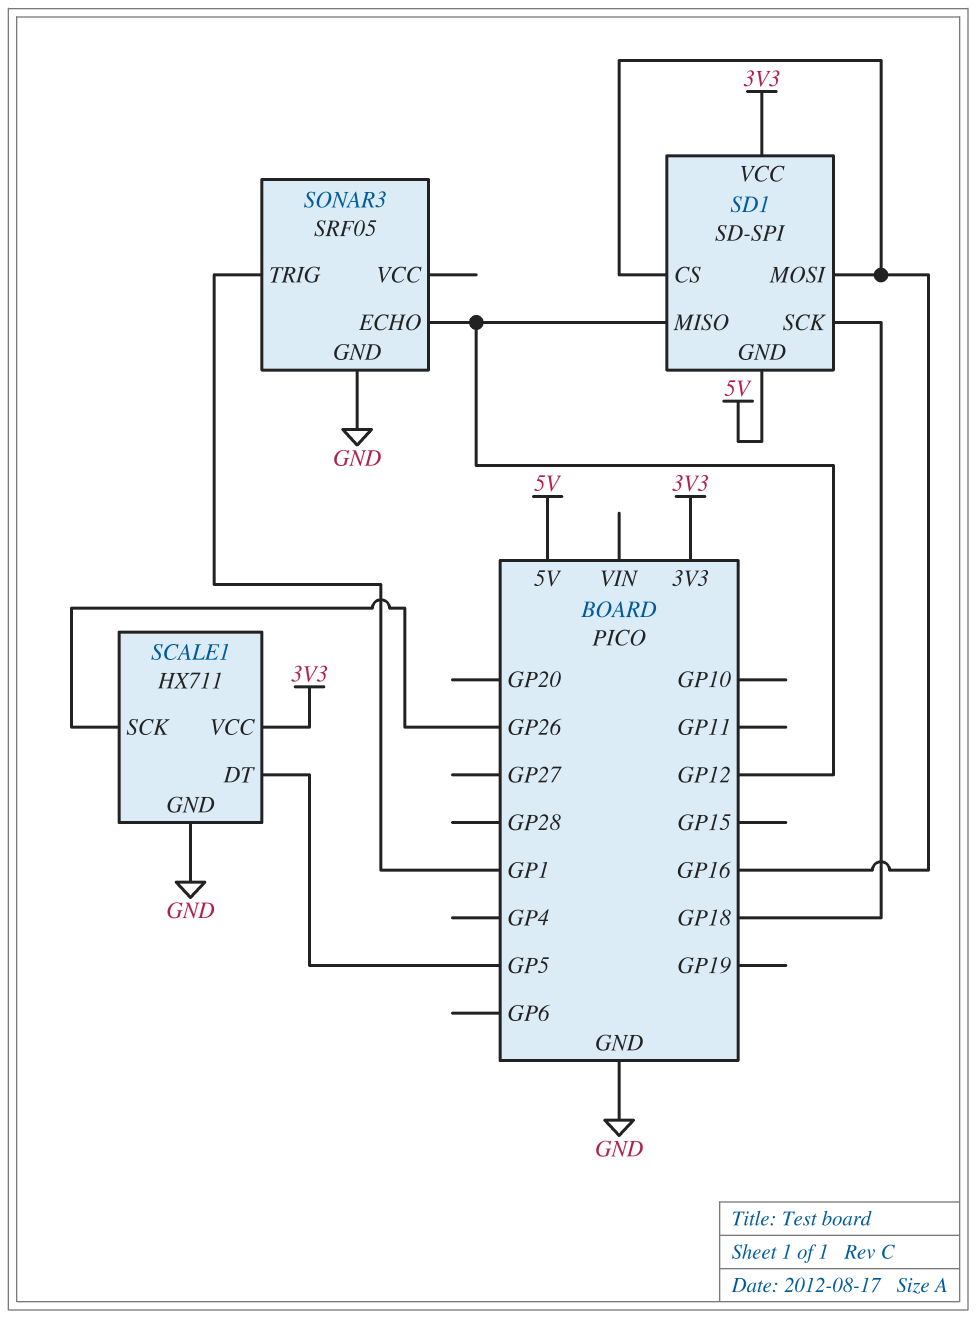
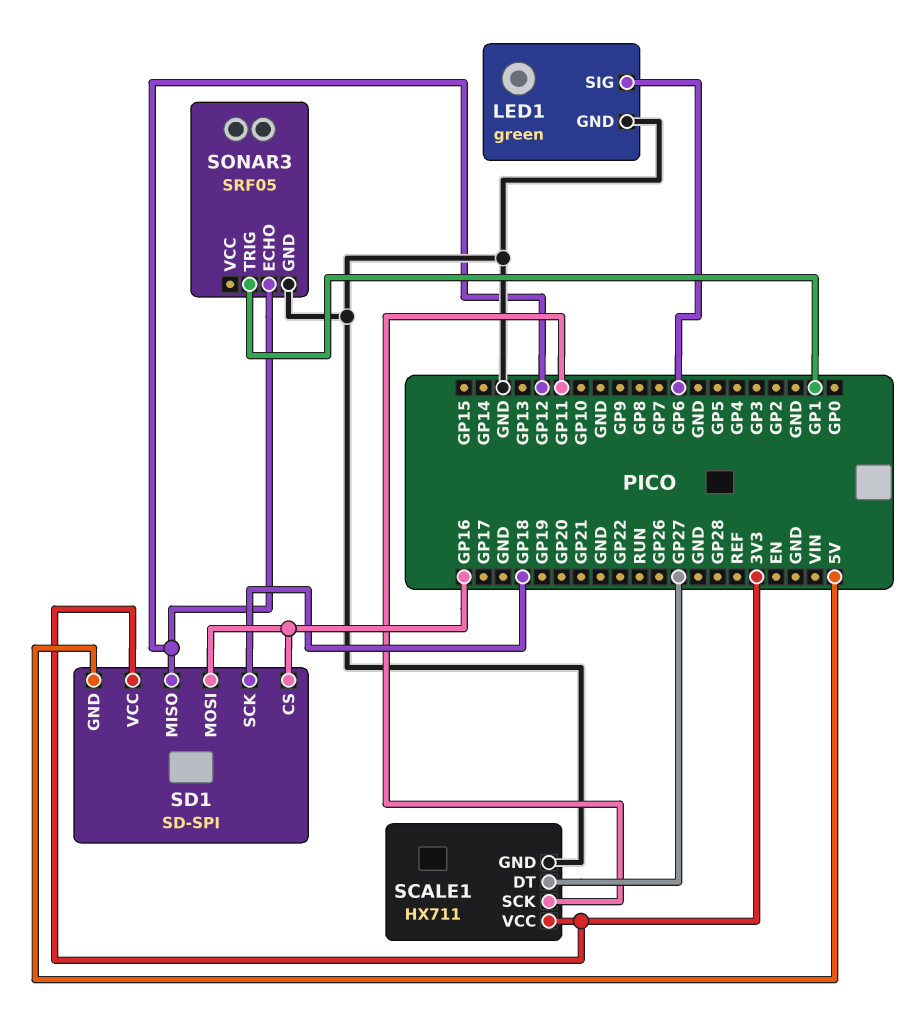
LED1: none -> green
LED1 pin GND: none -> GND
LED1 pin SIG: none -> GP6
SCALE1 pin DT: GP5 -> GP27
SCALE1 pin SCK: GP26 -> GP11

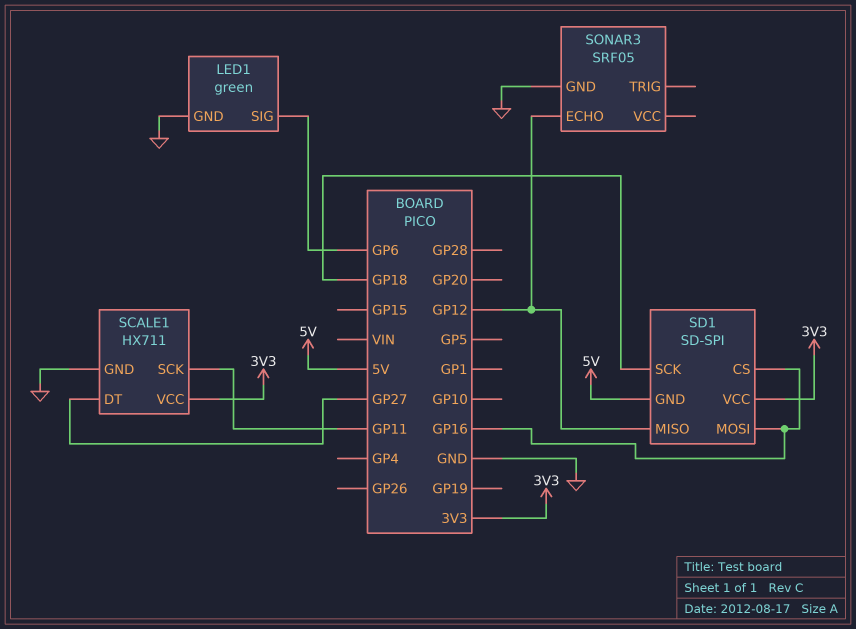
SONAR3 pin TRIG: GP1 -> none

